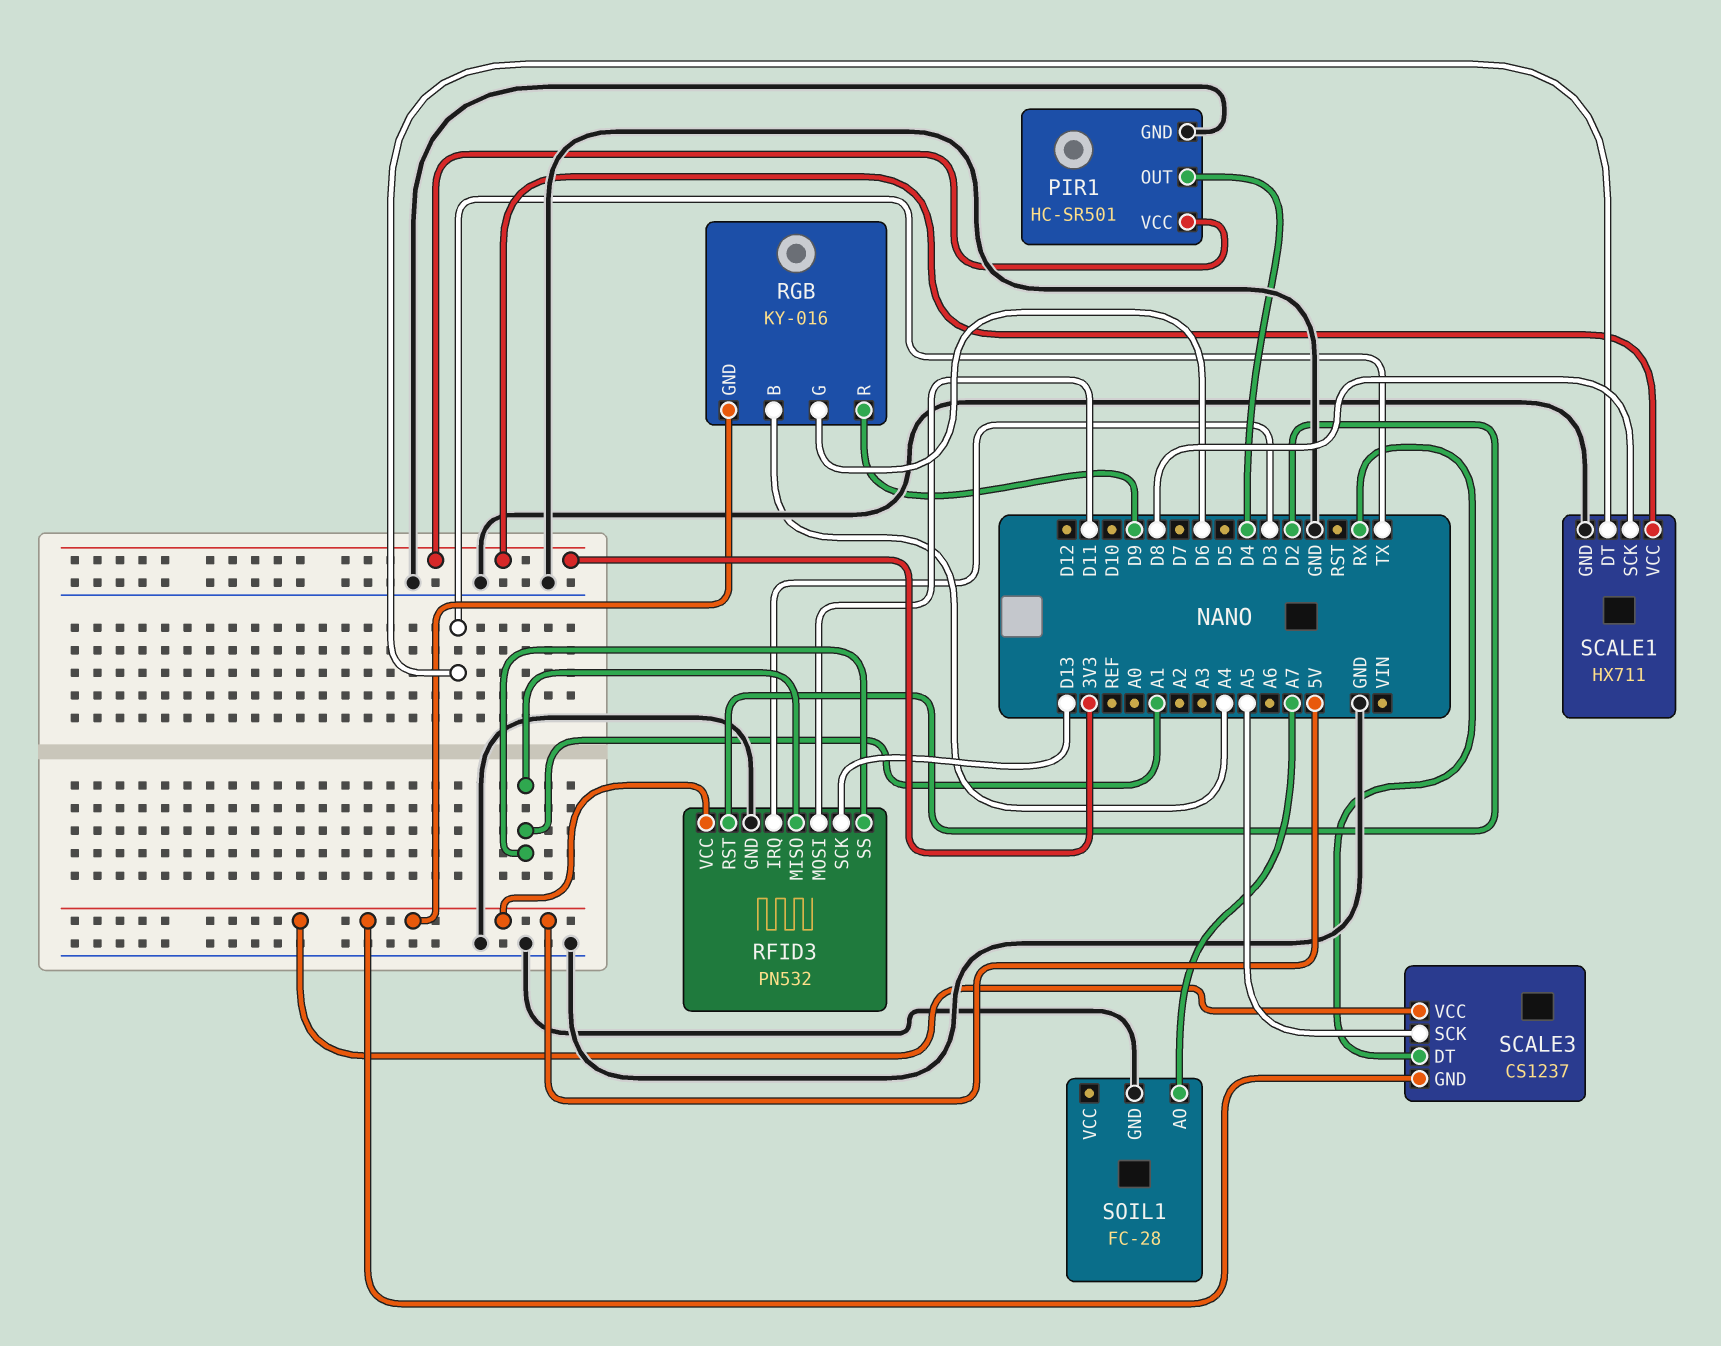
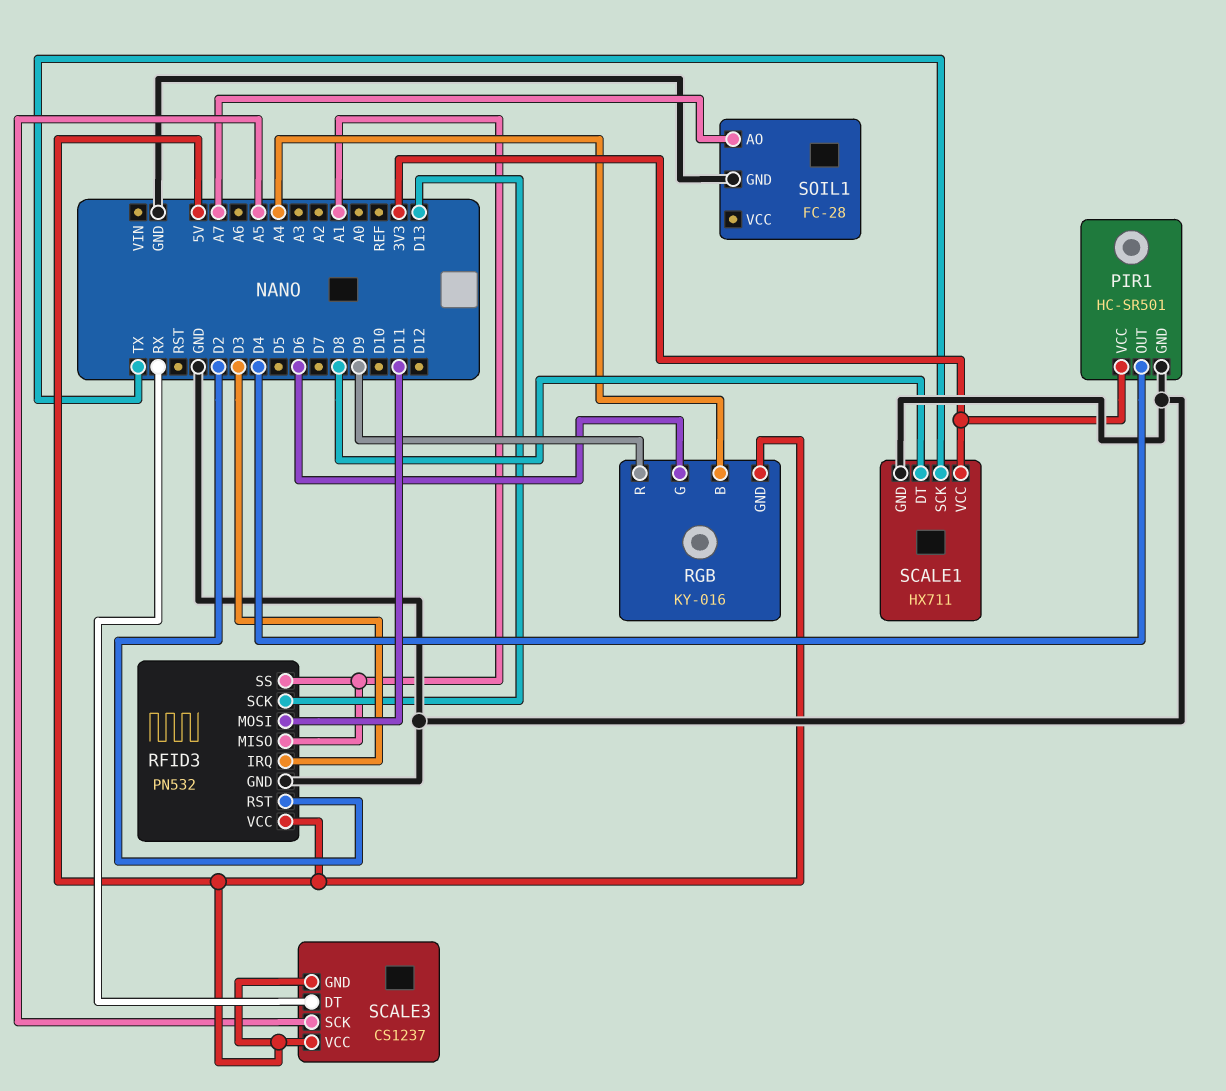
SCALE1 pin DT: TX -> D8
SCALE1 pin SCK: D8 -> TX

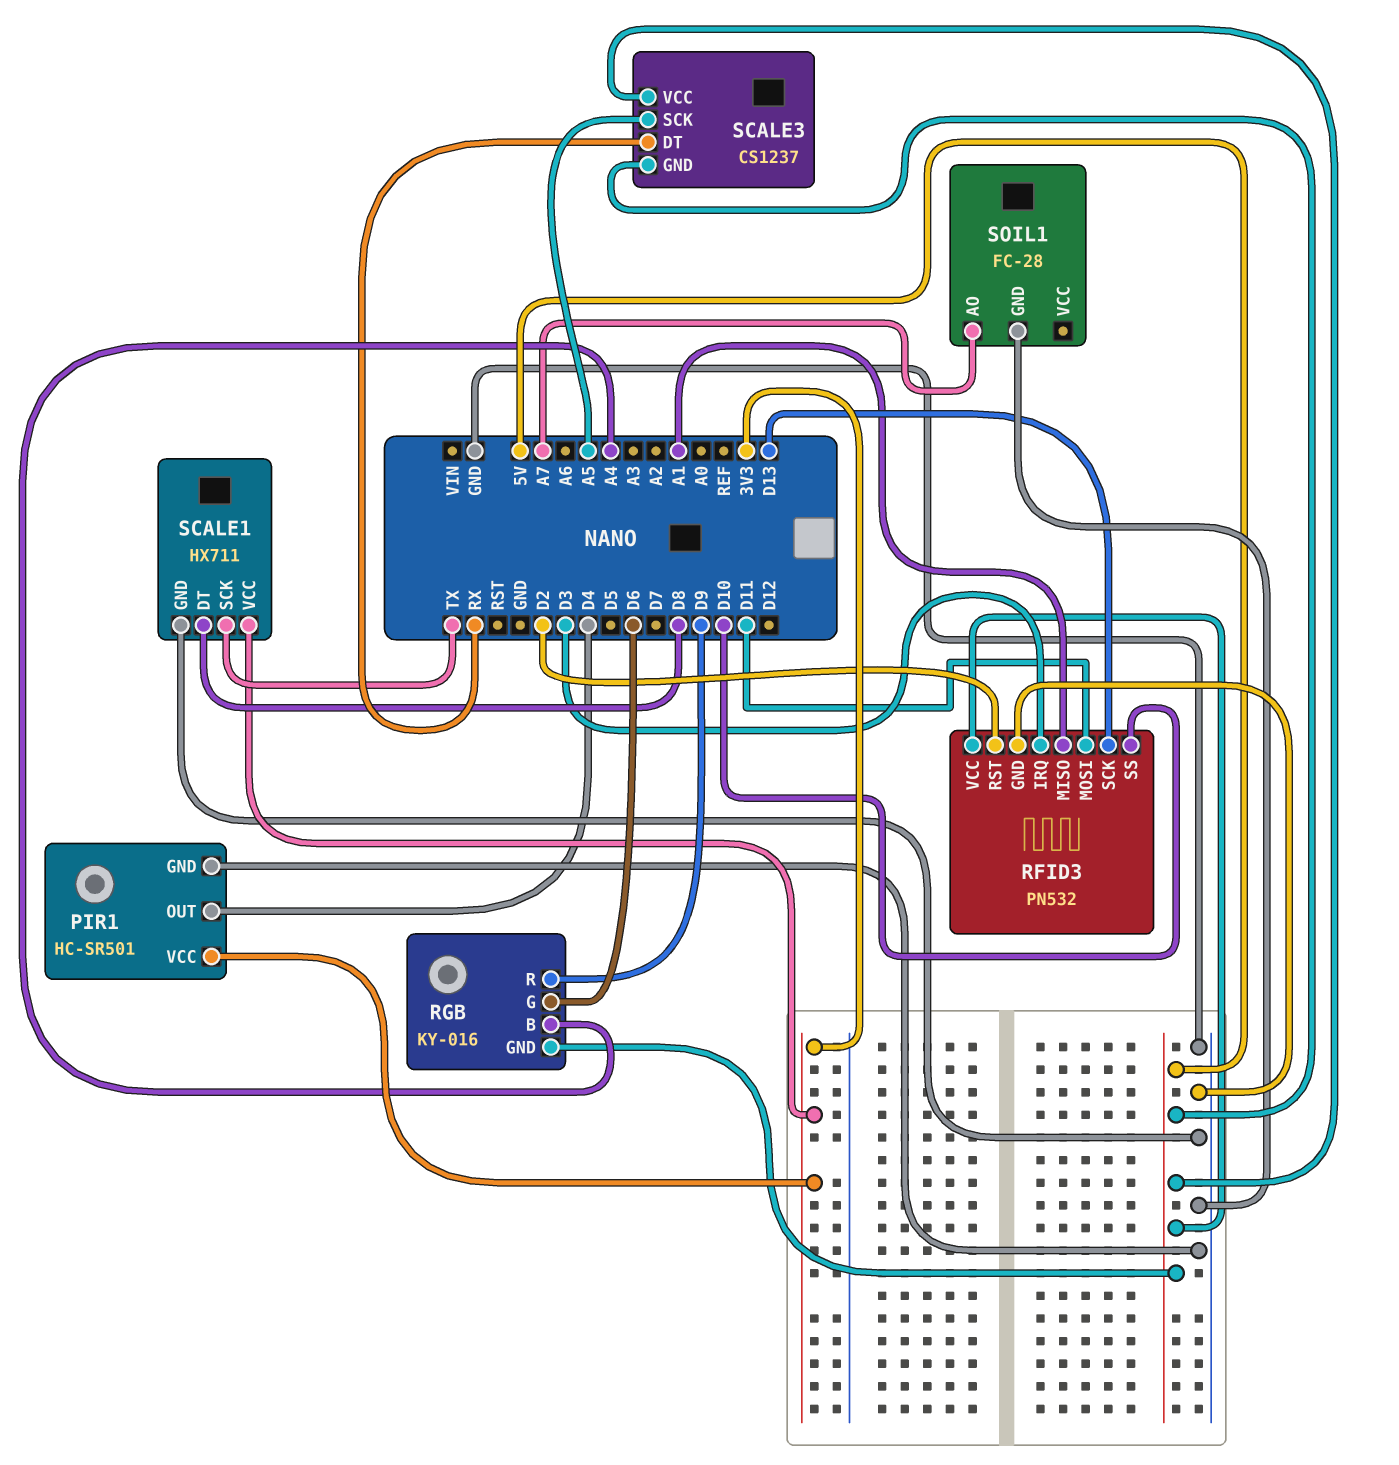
RFID3 pin SS: A1 -> D10

